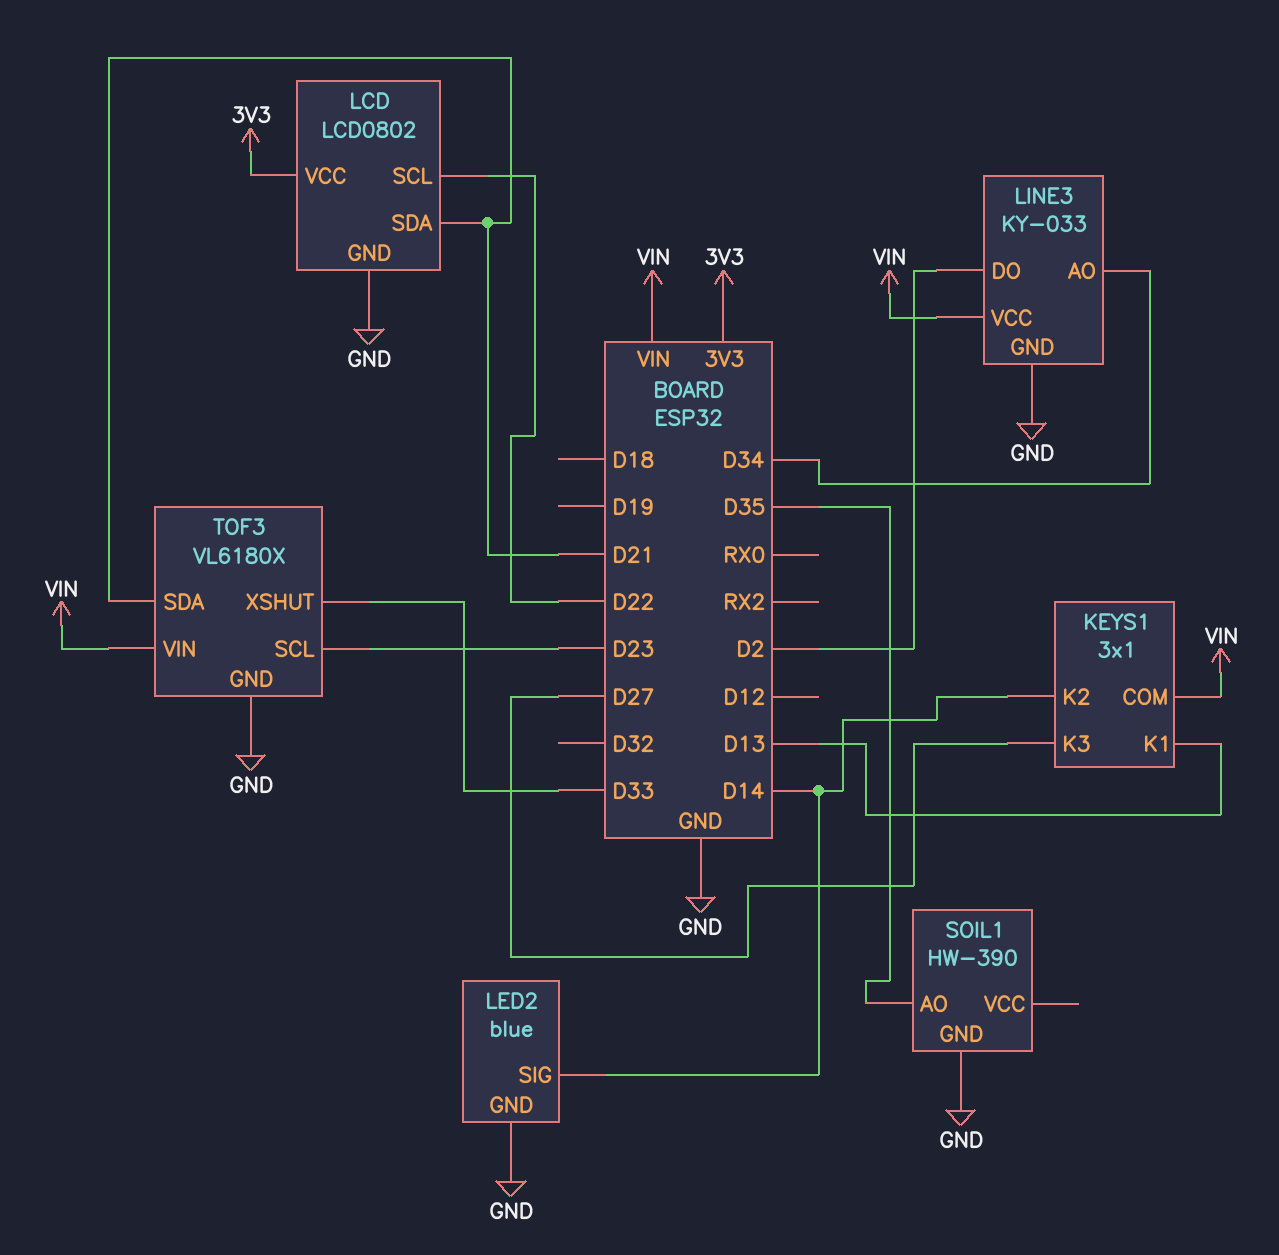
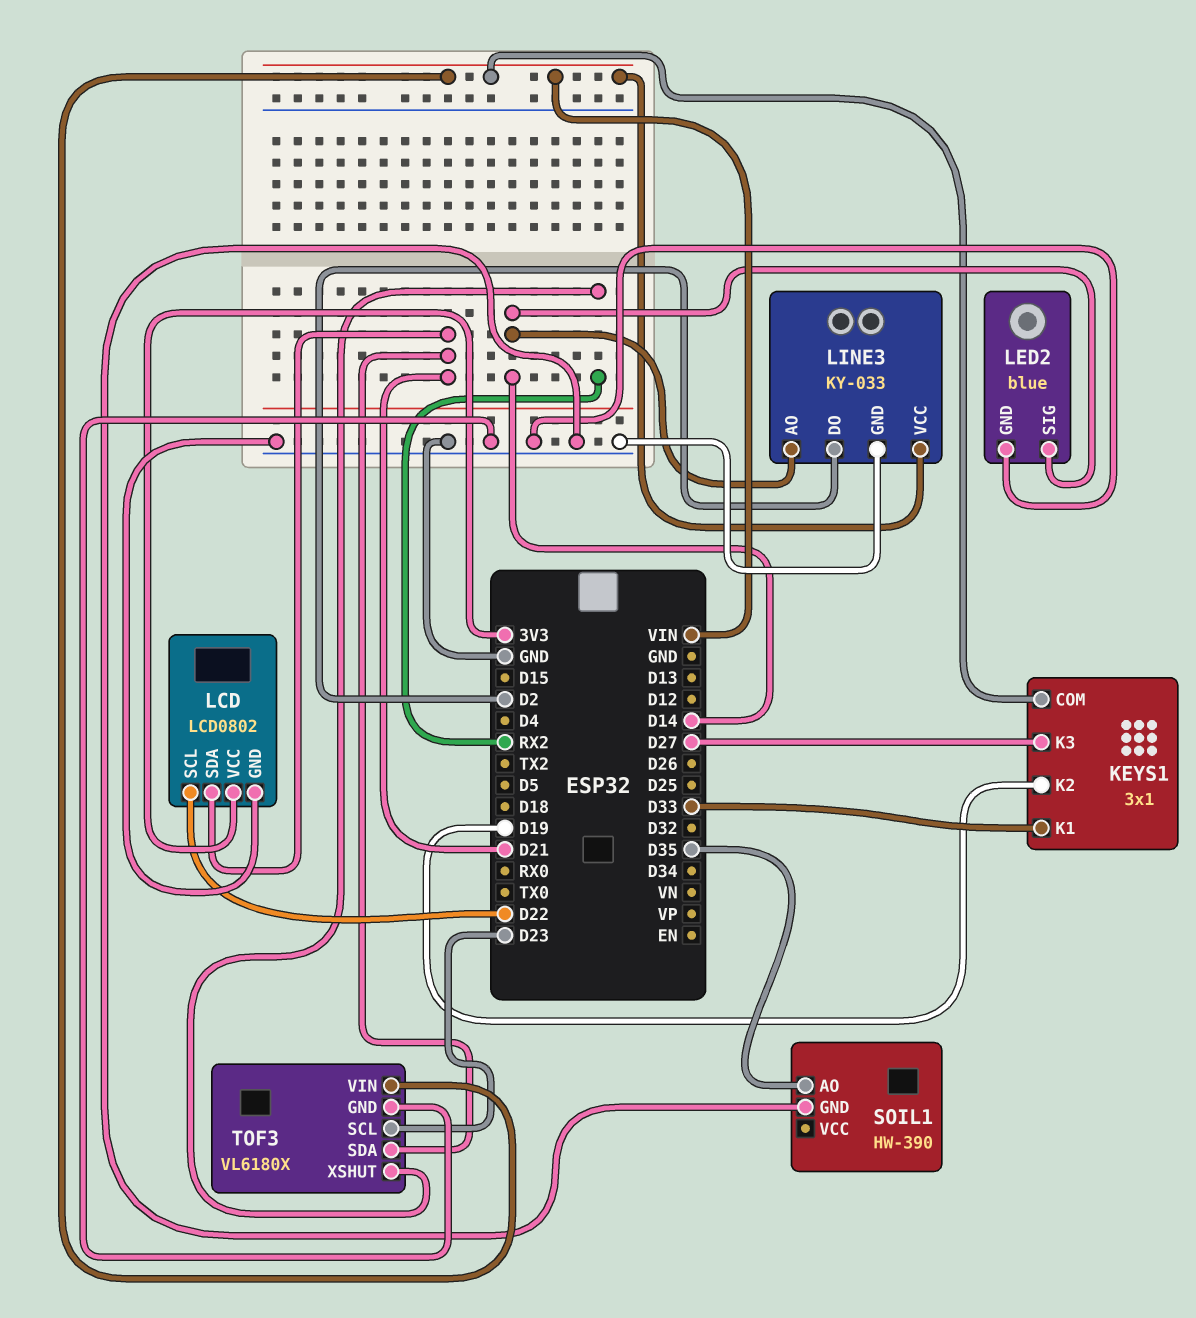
KEYS1 pin K1: D13 -> D33
KEYS1 pin K2: D14 -> D19
LINE3 pin AO: D34 -> D14
TOF3 pin XSHUT: D33 -> RX2

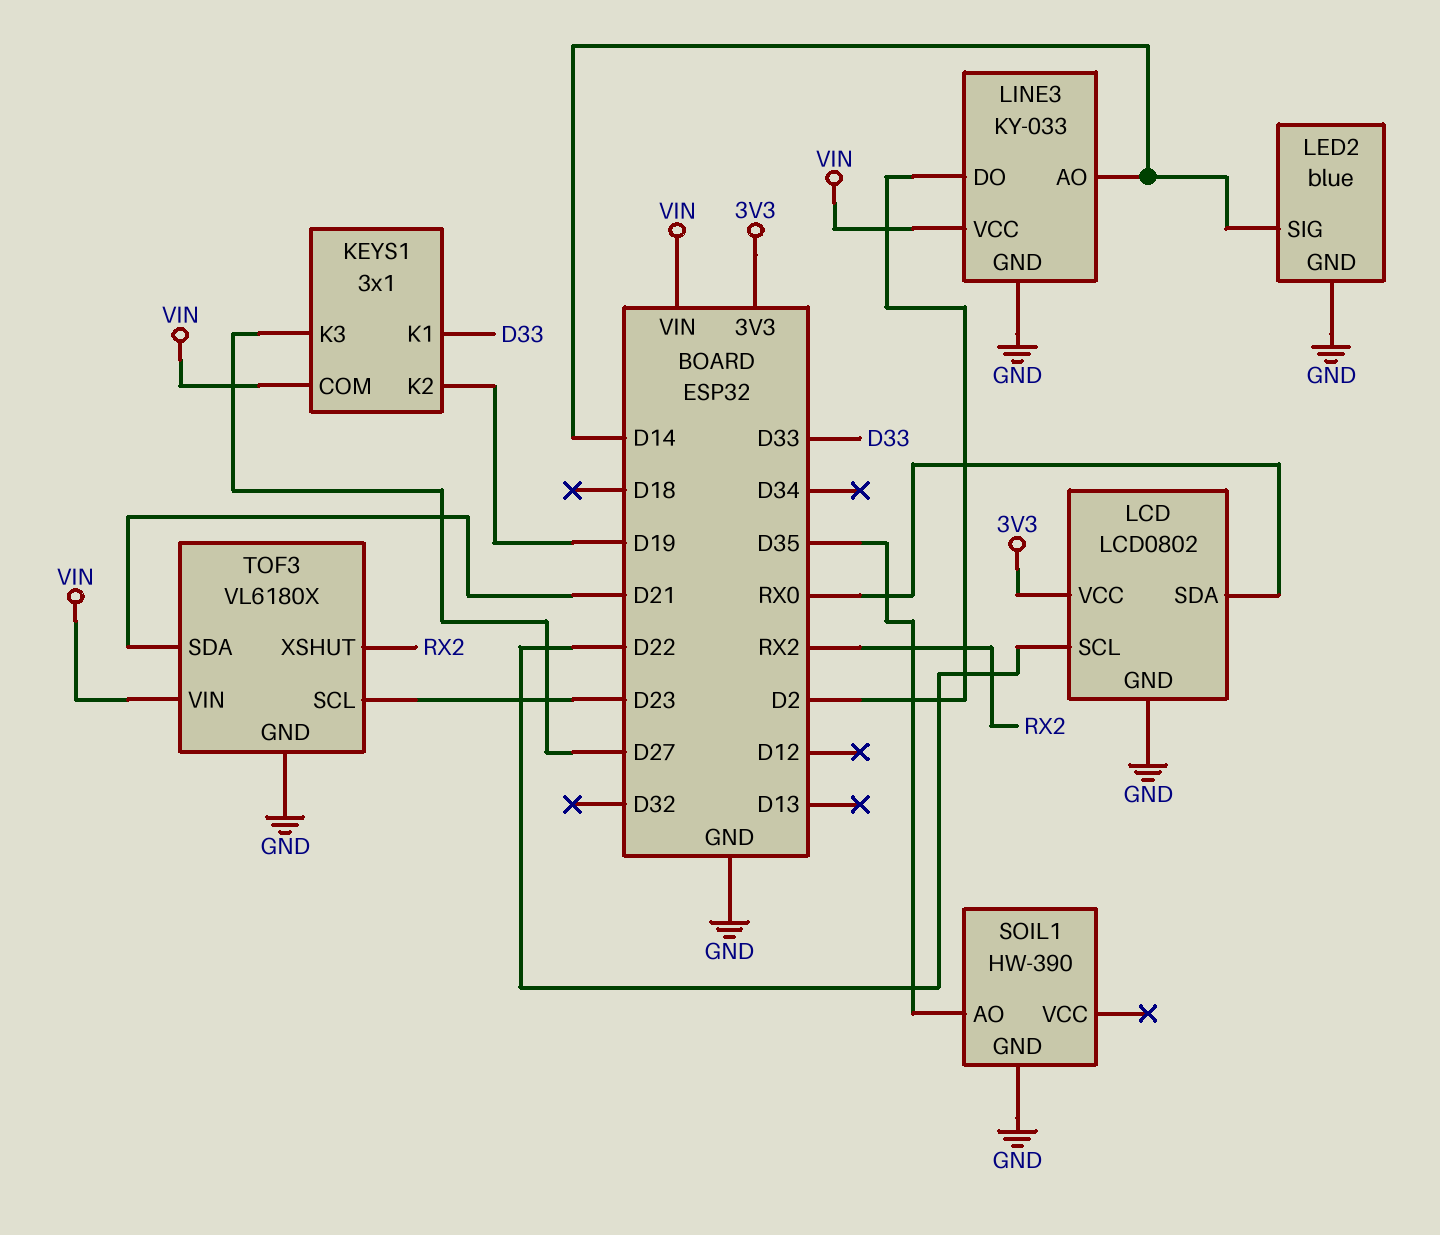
LCD pin SDA: D21 -> RX0

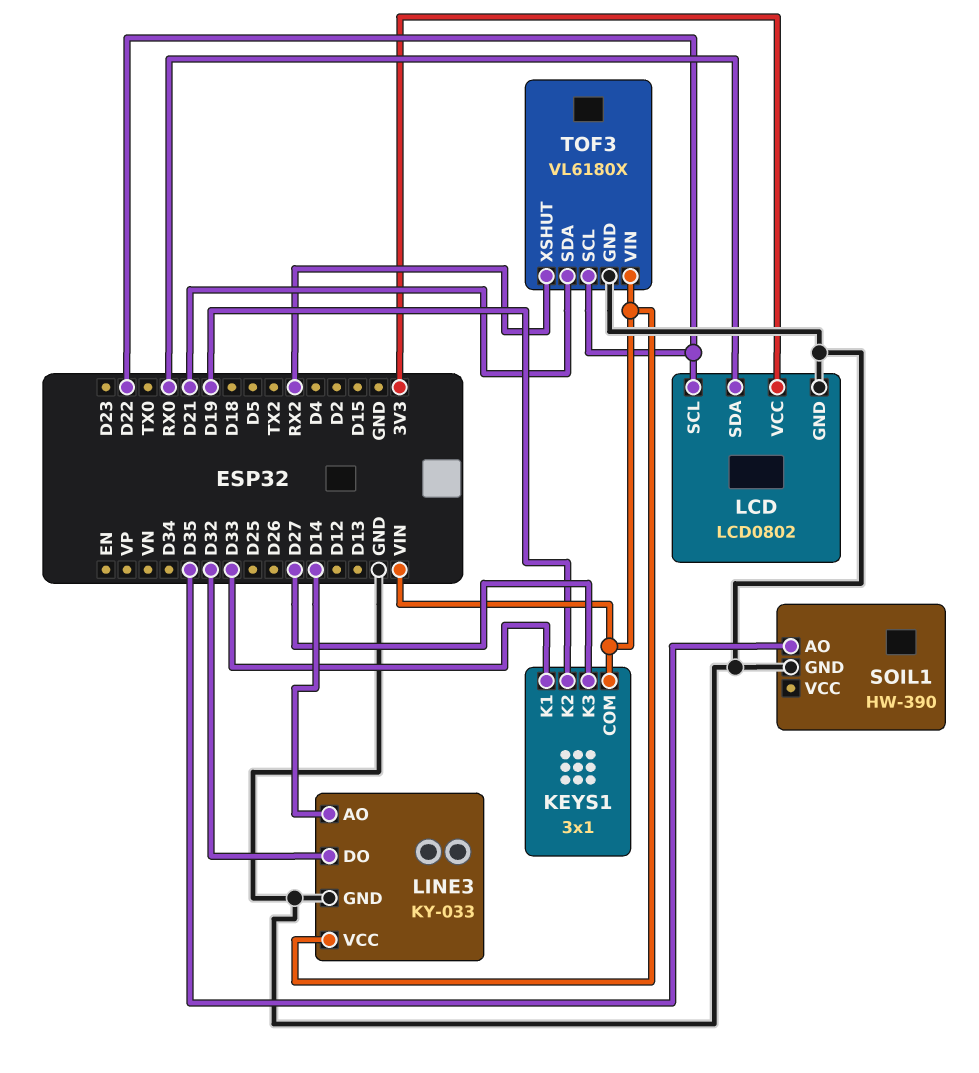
LED2: blue -> none
LED2 pin GND: GND -> none
LED2 pin SIG: D14 -> none
LINE3 pin DO: D2 -> D32
TOF3 pin SCL: D23 -> D22

